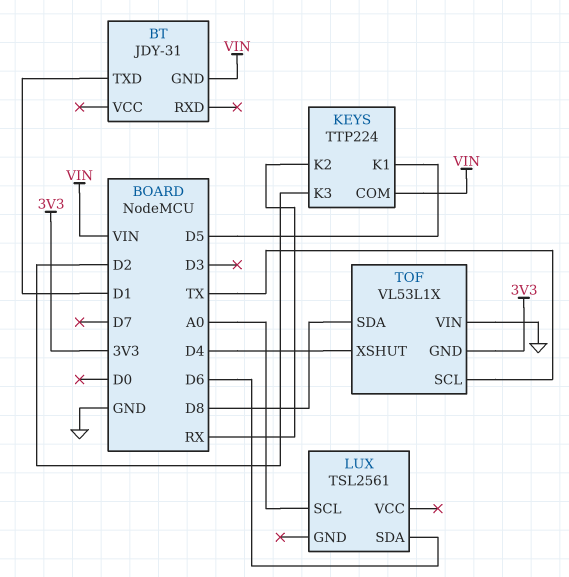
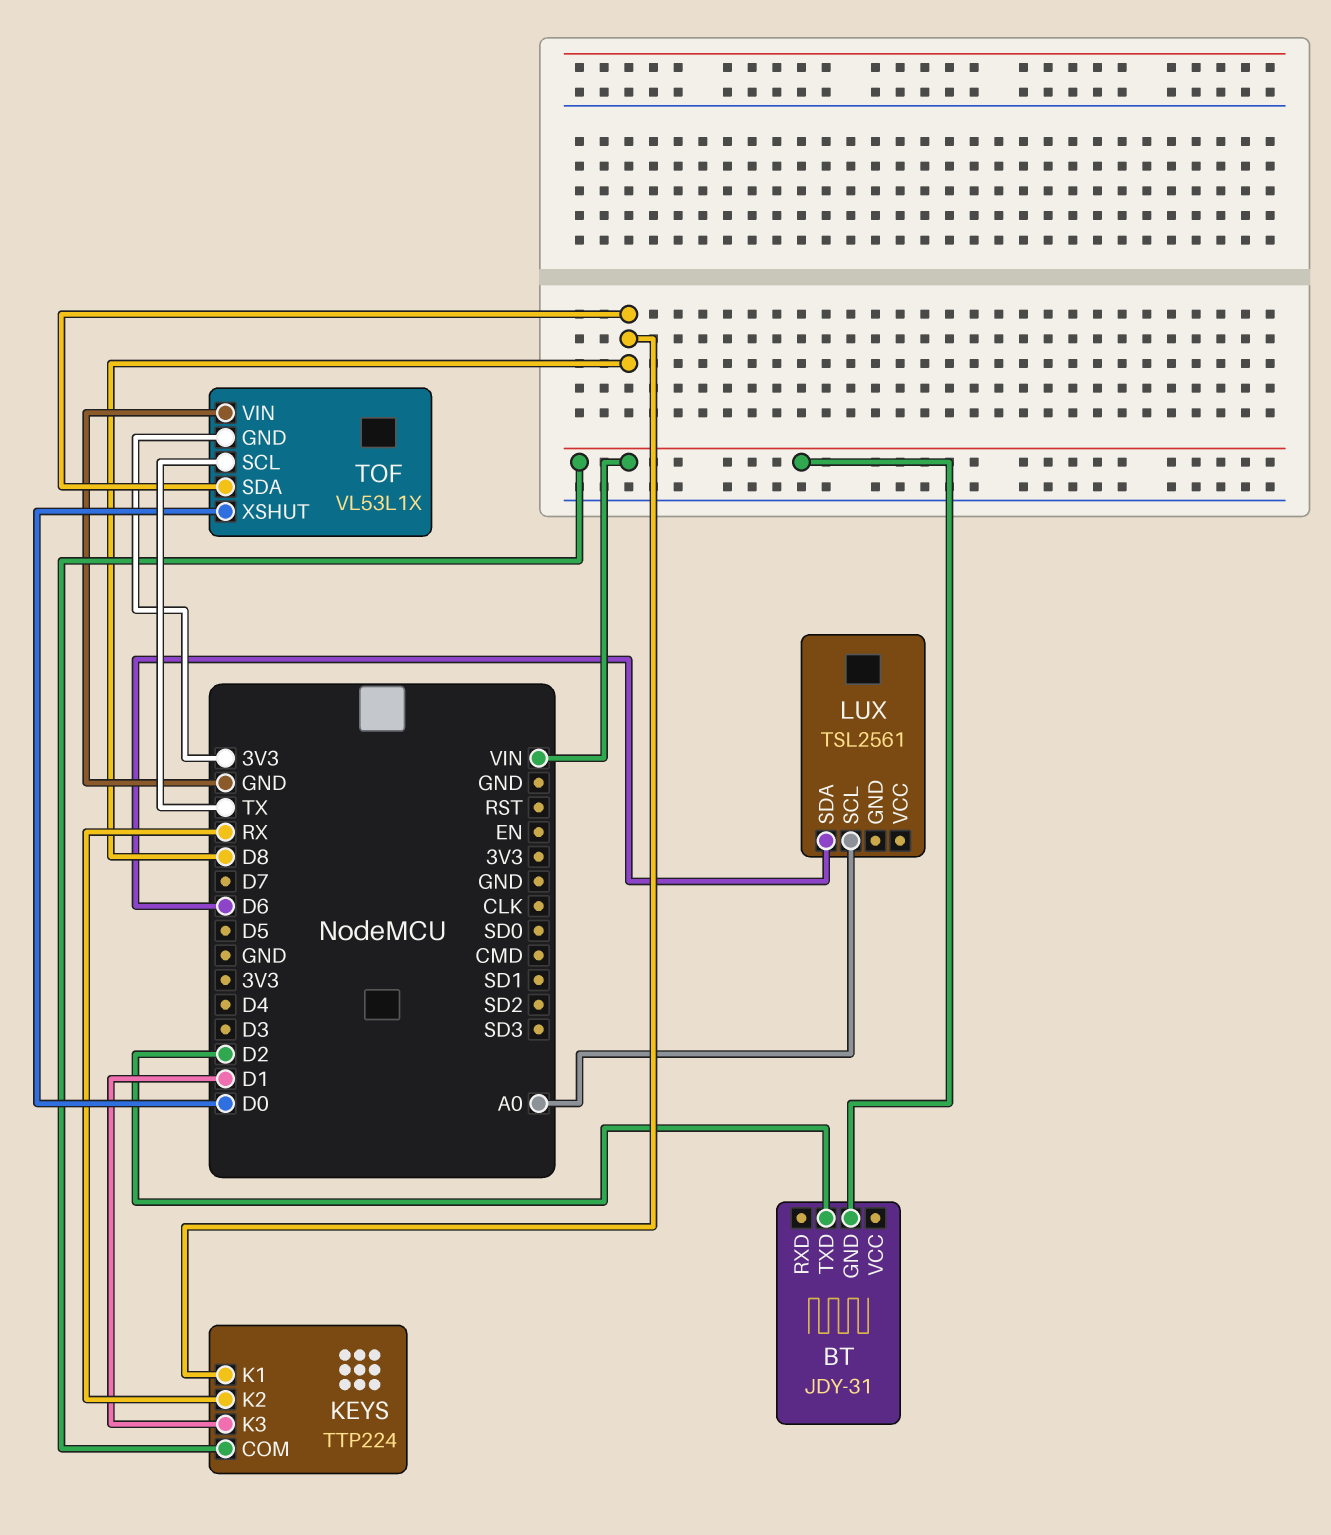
BT pin TXD: D1 -> D2
KEYS pin K1: D5 -> D8
KEYS pin K3: D2 -> D1
TOF pin XSHUT: D4 -> D0

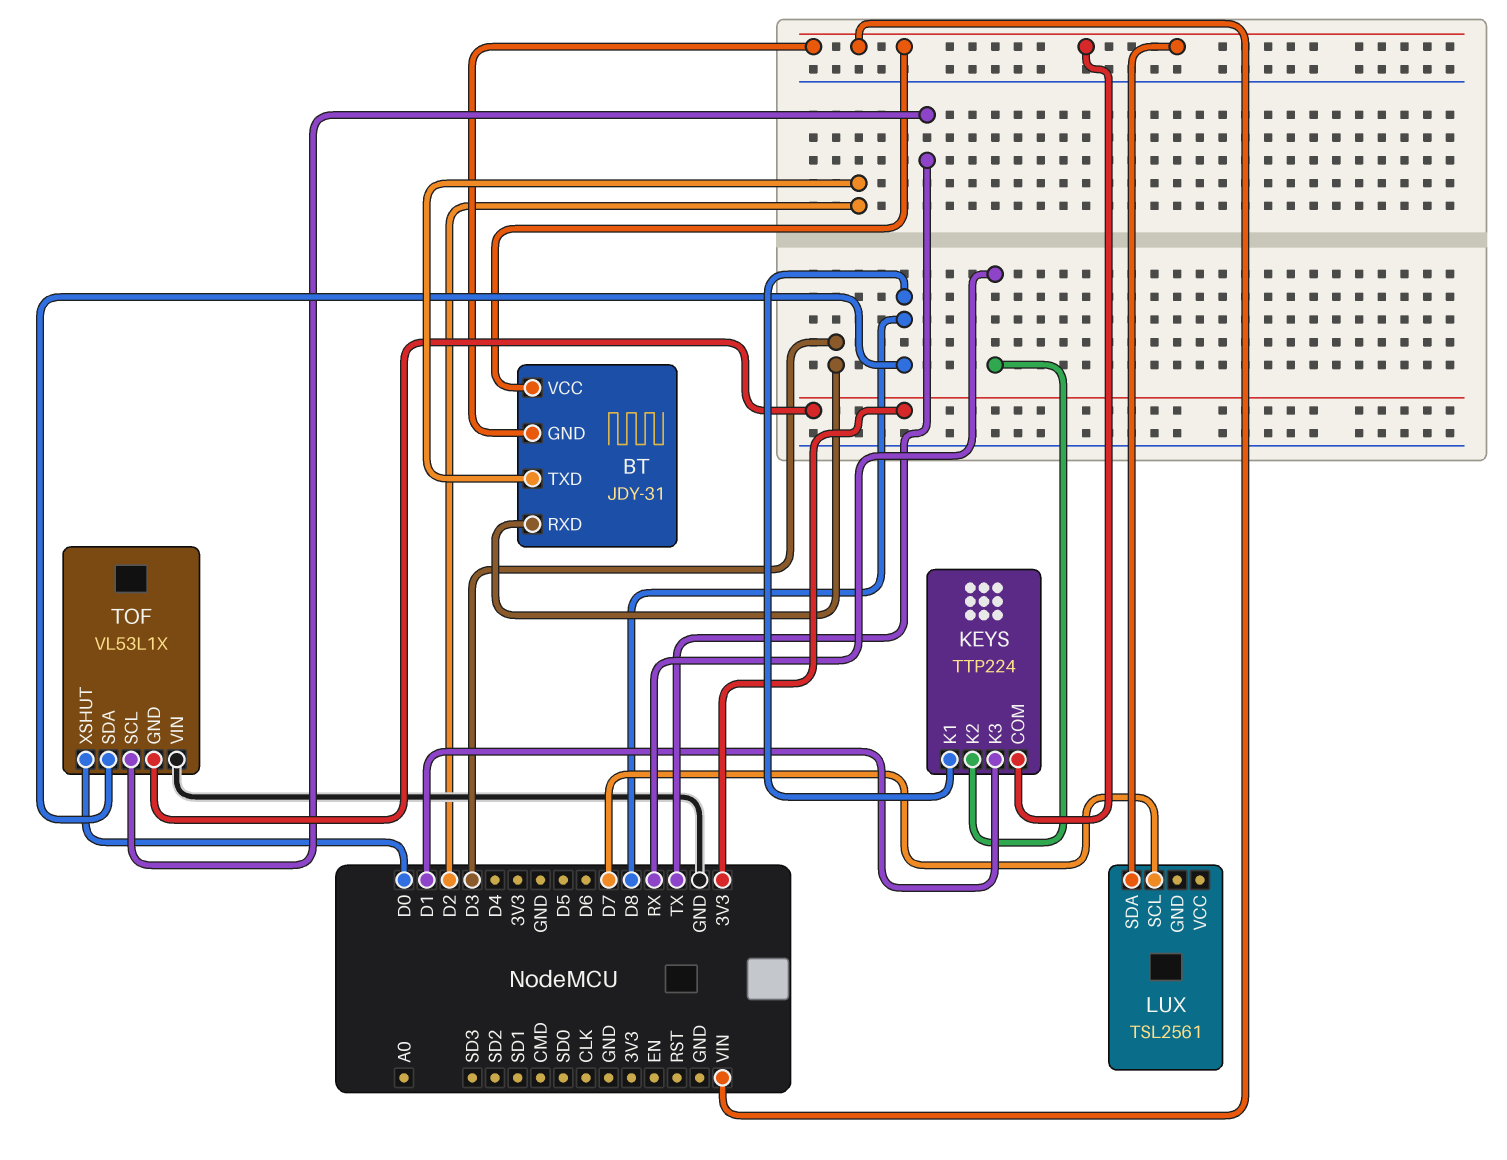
BT pin RXD: none -> D3
BT pin VCC: none -> VIN
LUX pin SCL: A0 -> D7
LUX pin SDA: D6 -> VIN

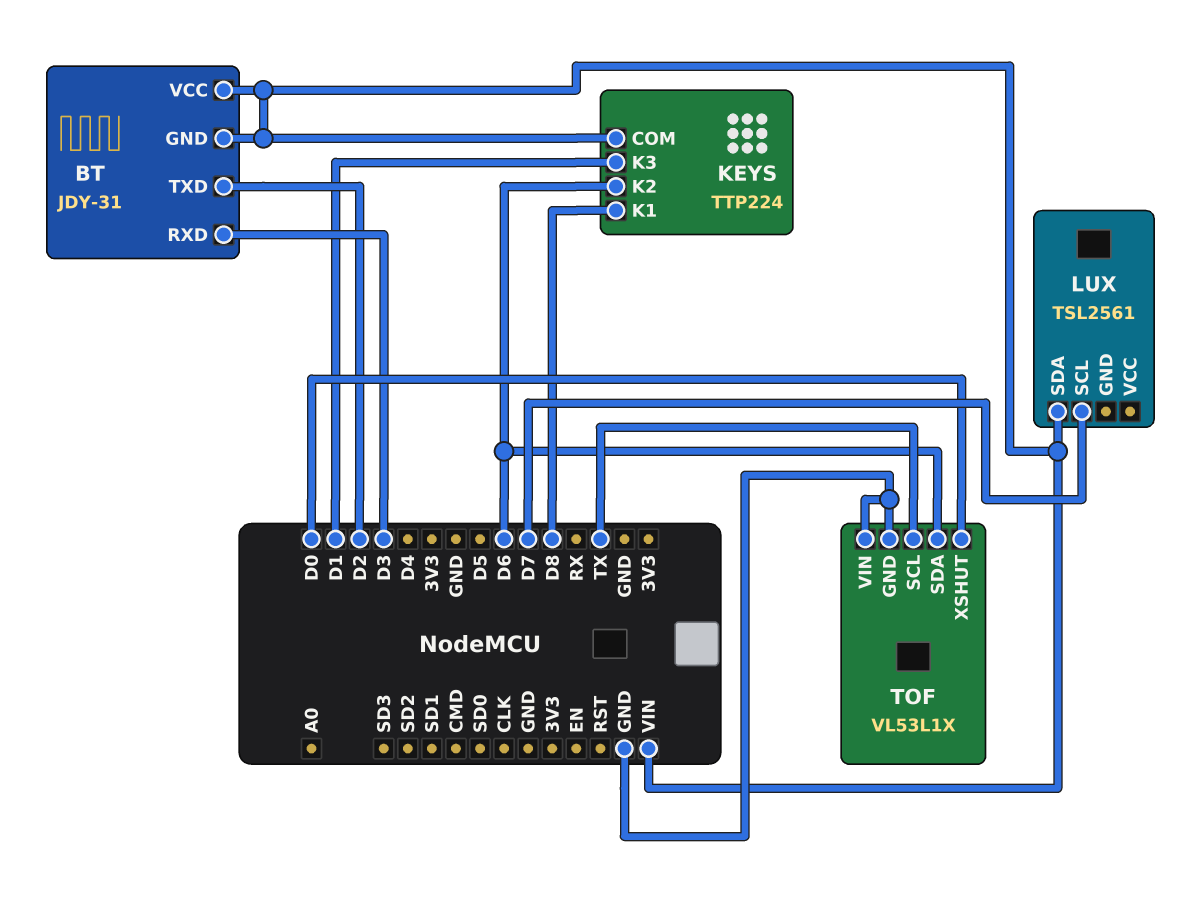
KEYS pin K2: RX -> D6
TOF pin GND: 3V3 -> GND
TOF pin SDA: D8 -> D6

